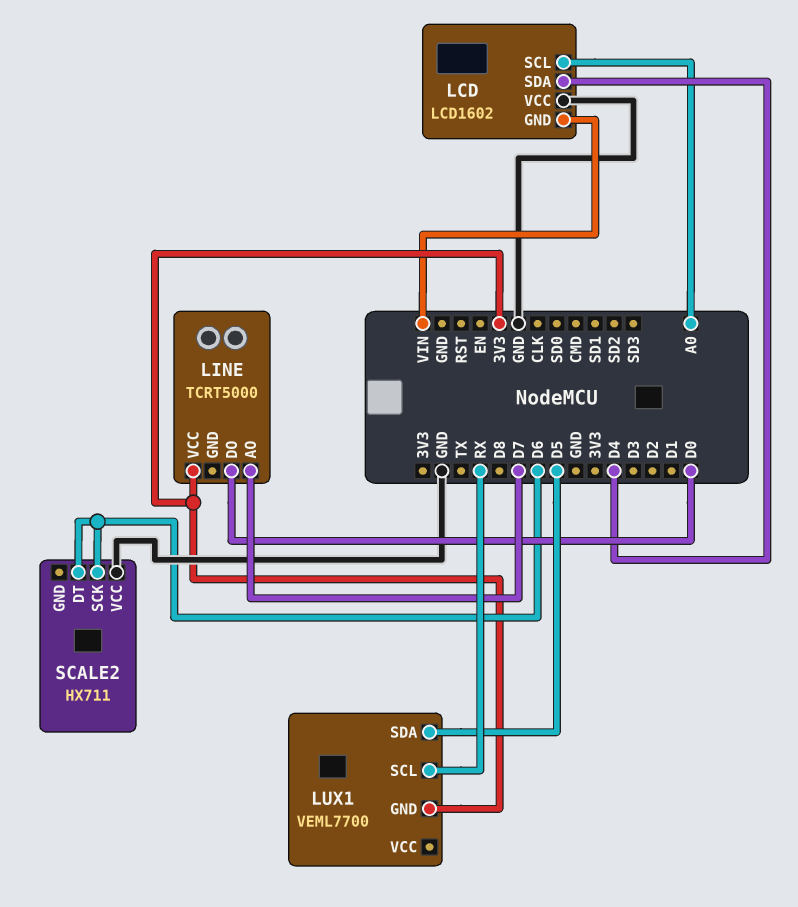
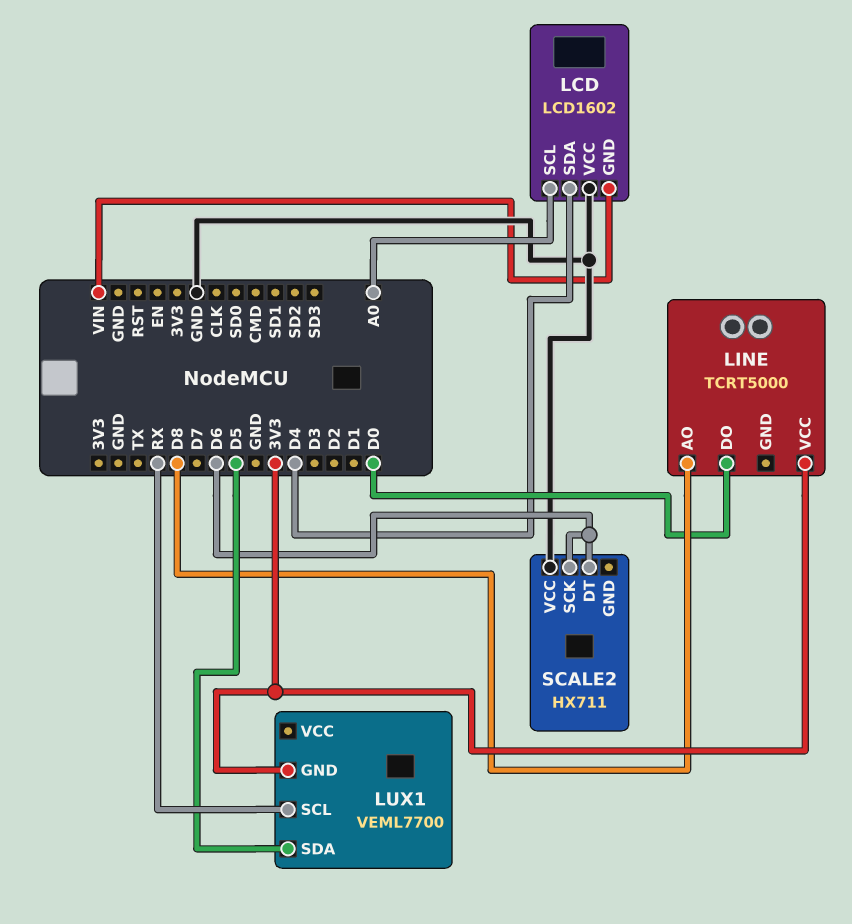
LINE pin AO: D7 -> D8

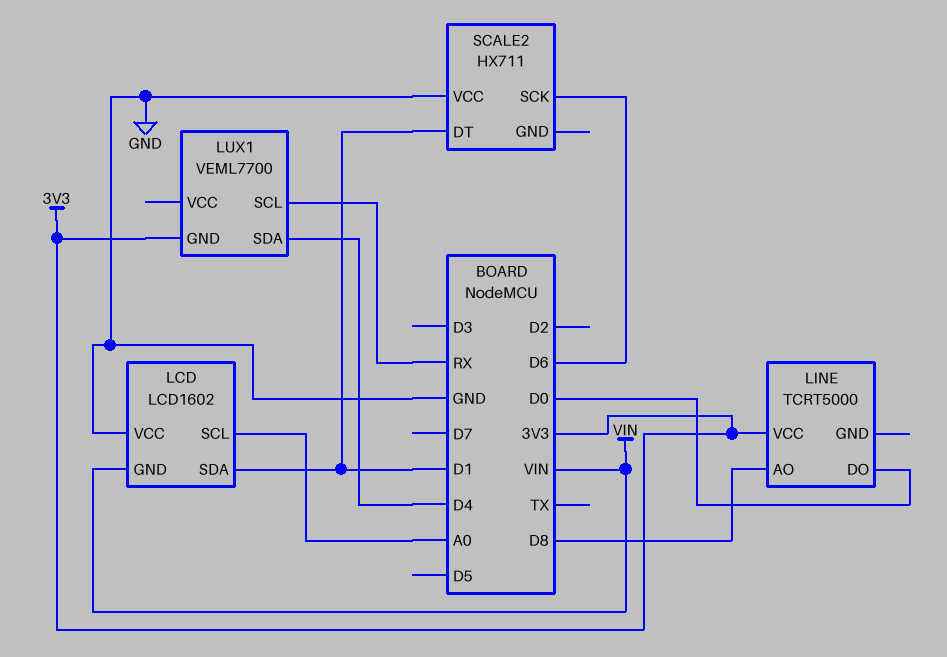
LCD pin SDA: D4 -> D1
LUX1 pin SDA: D5 -> D4
SCALE2 pin DT: D6 -> D1

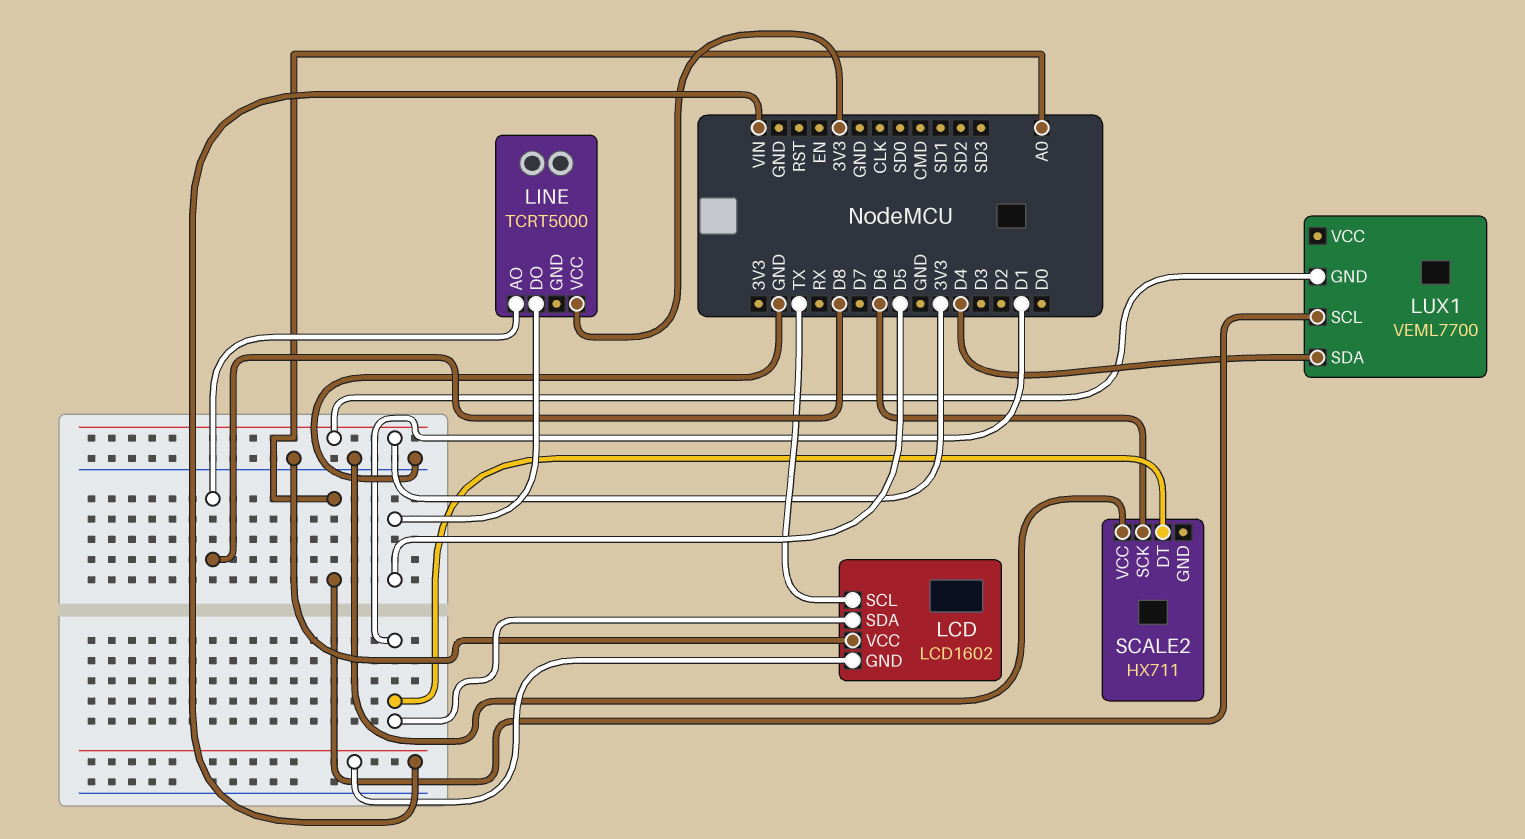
LCD pin SCL: A0 -> TX
LINE pin DO: D0 -> D5
LUX1 pin SCL: RX -> A0

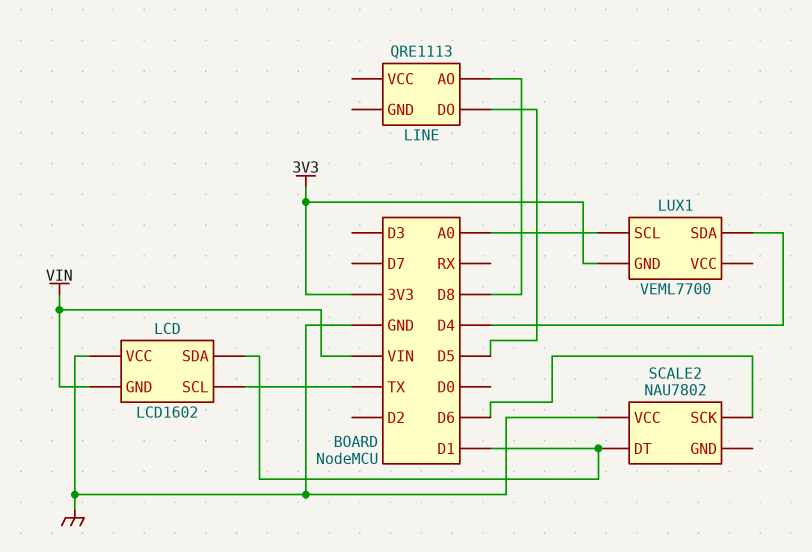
LINE: TCRT5000 -> QRE1113
LINE pin VCC: 3V3 -> none
SCALE2: HX711 -> NAU7802

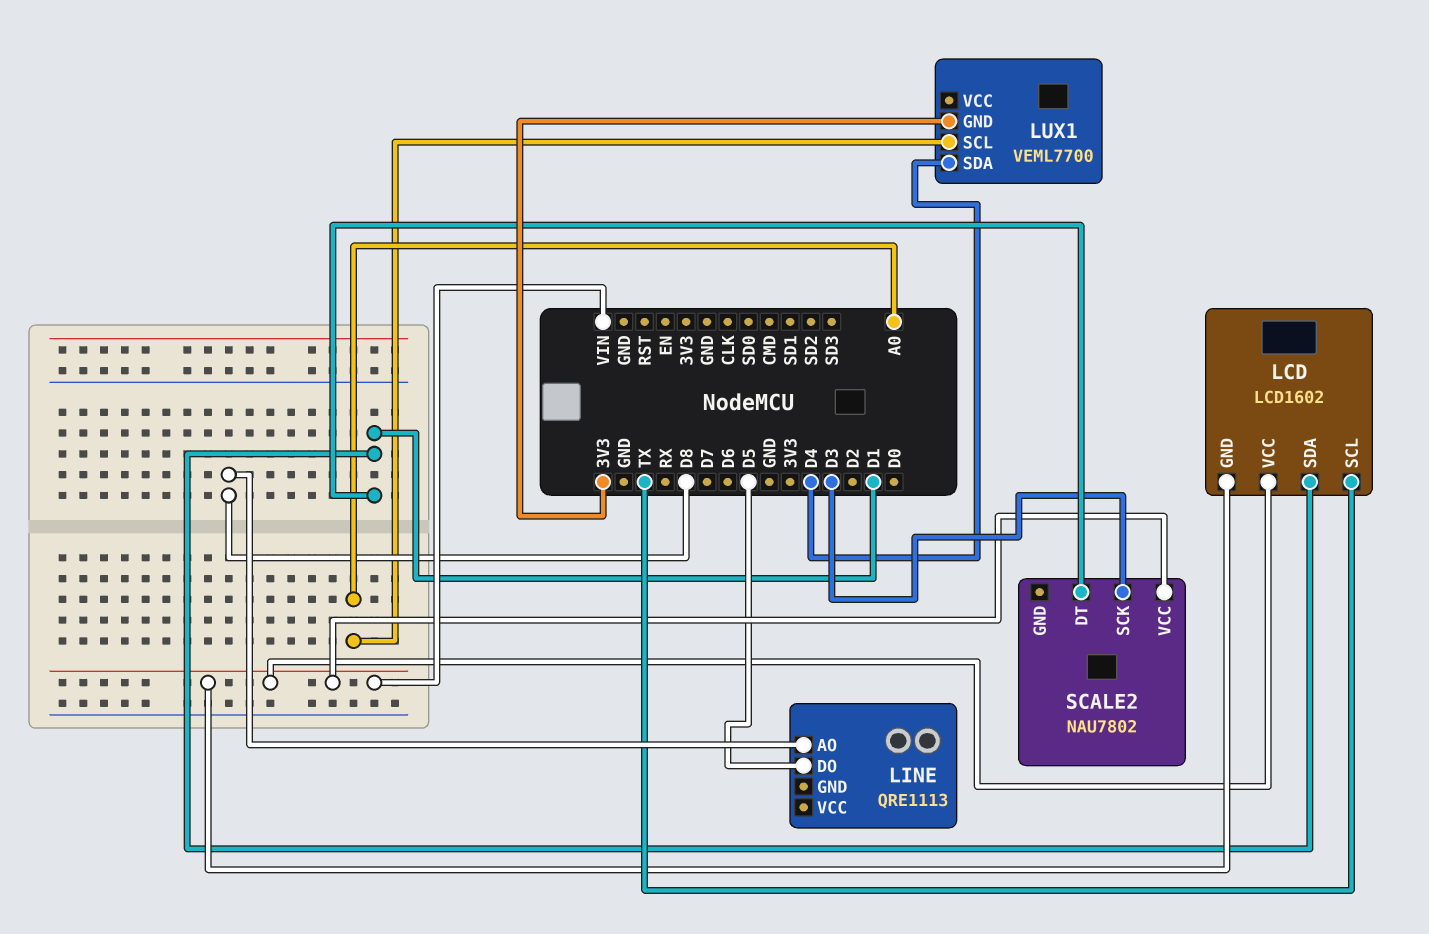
LCD pin VCC: GND -> VIN
SCALE2 pin SCK: D6 -> D3
SCALE2 pin VCC: GND -> VIN

